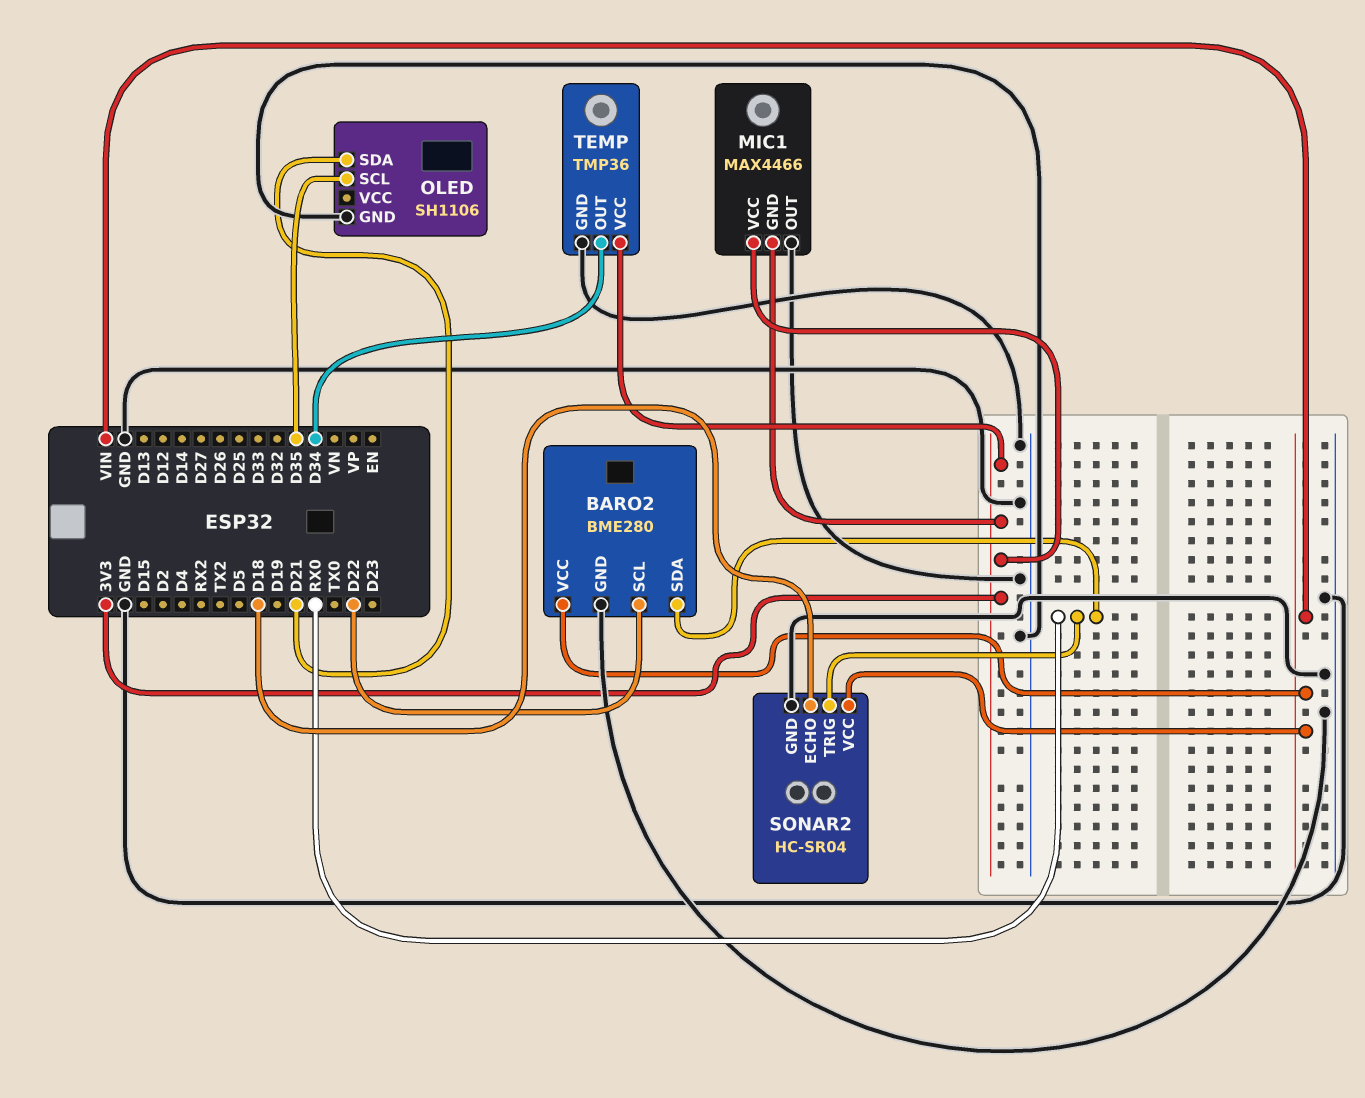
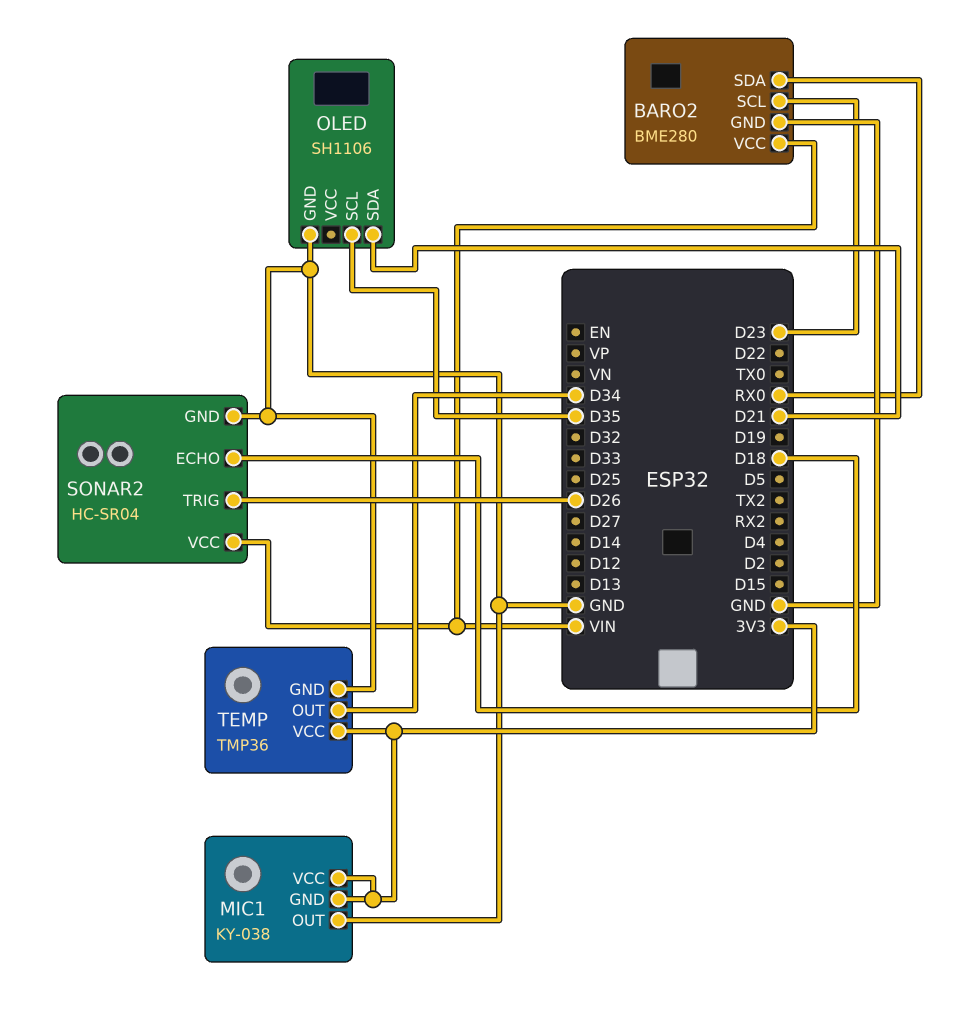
BARO2 pin SCL: D22 -> D23
MIC1: MAX4466 -> KY-038
SONAR2 pin TRIG: RX0 -> D26

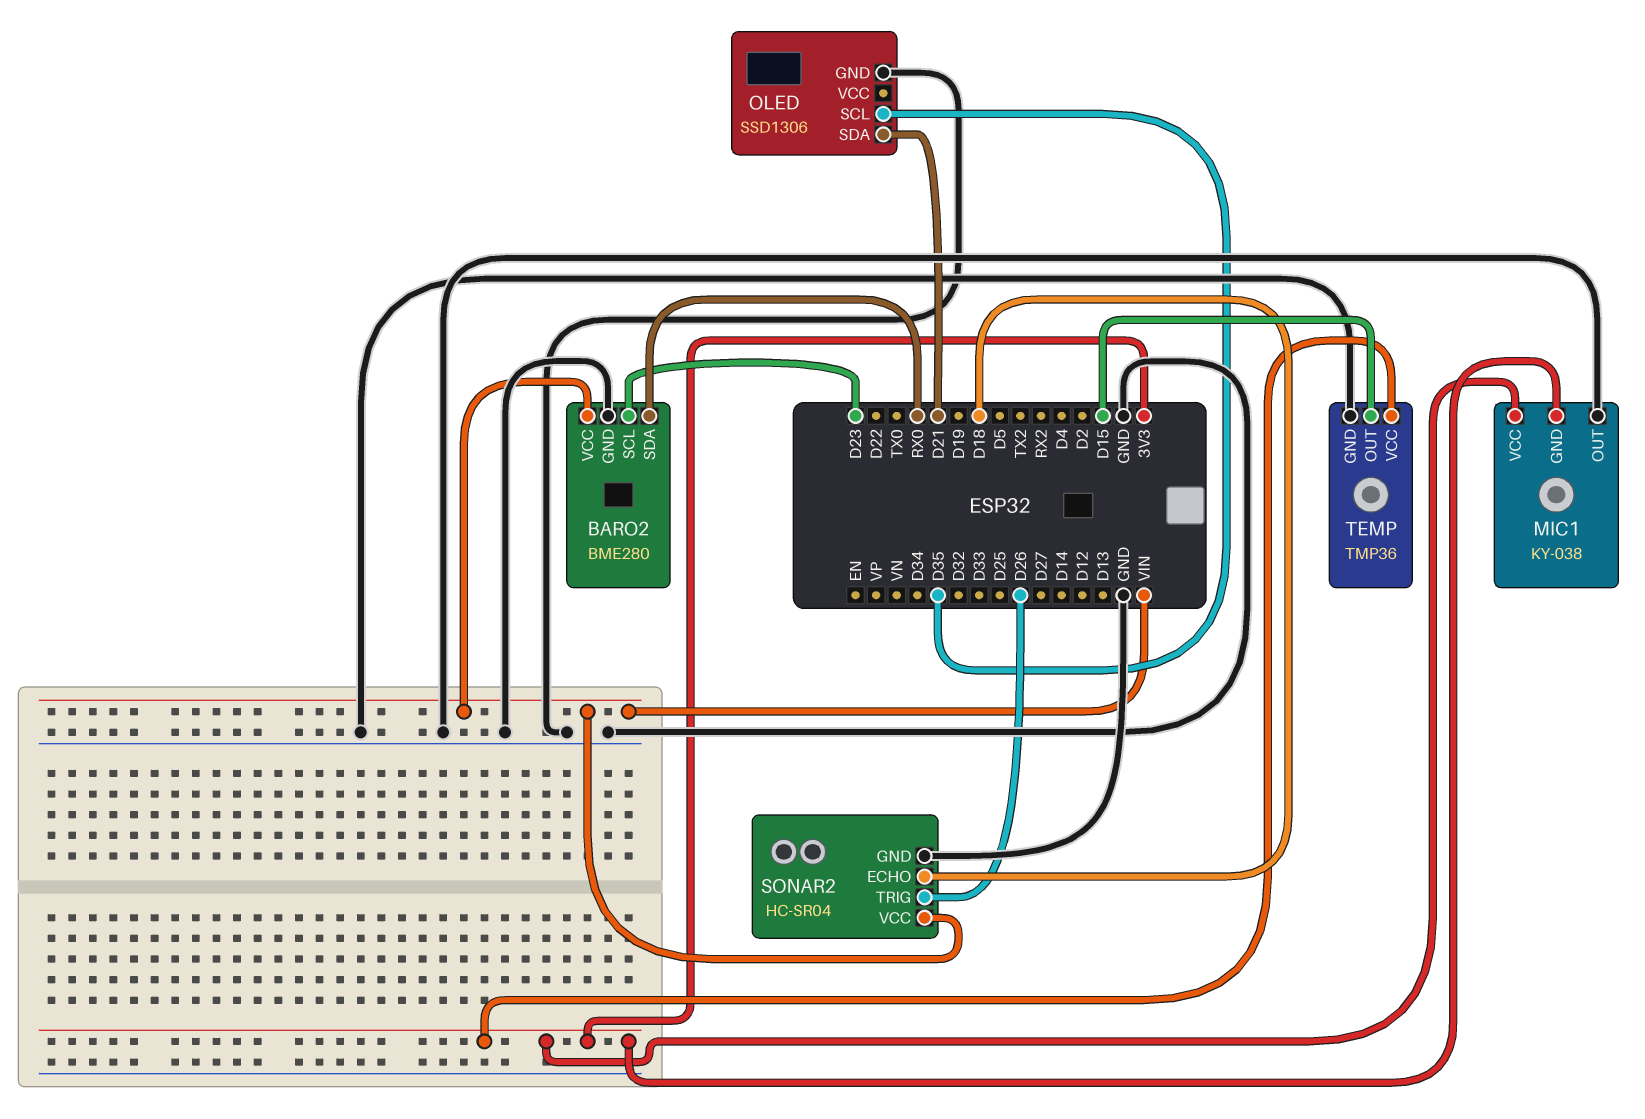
OLED: SH1106 -> SSD1306
TEMP pin OUT: D34 -> D15

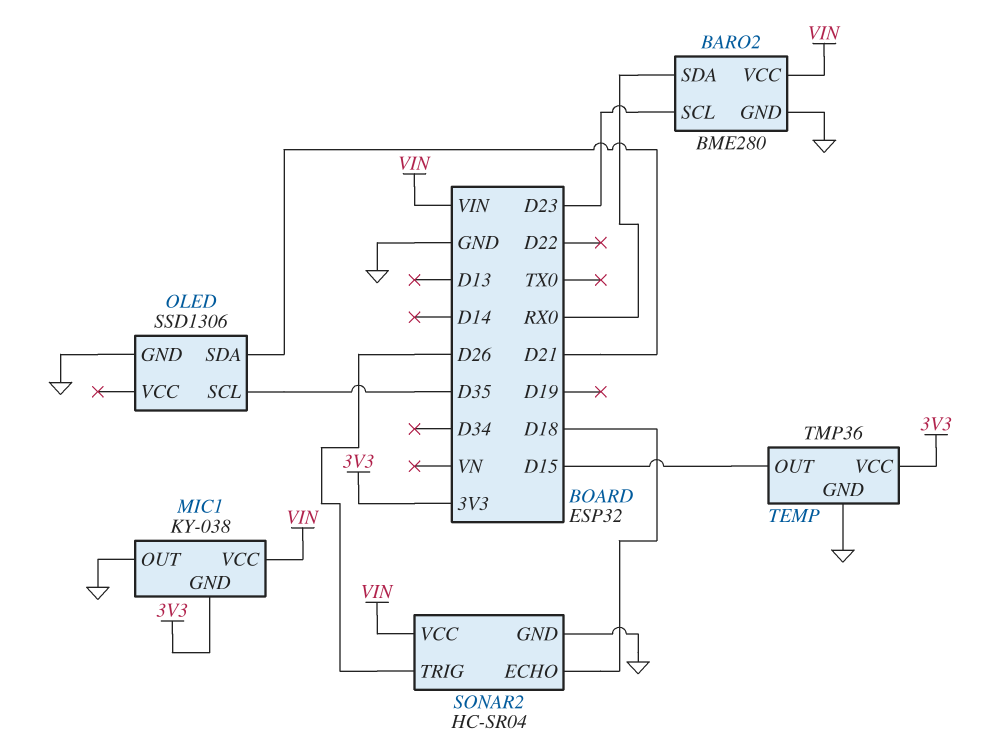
MIC1 pin VCC: 3V3 -> VIN

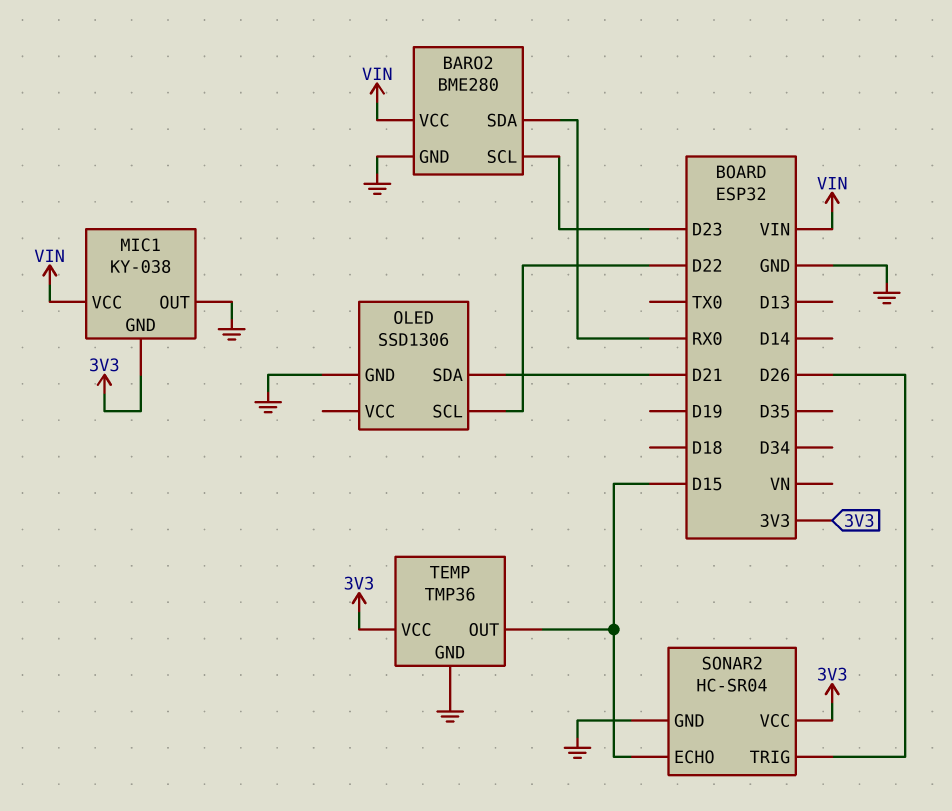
OLED pin SCL: D35 -> D22
SONAR2 pin ECHO: D18 -> D15
SONAR2 pin VCC: VIN -> 3V3

